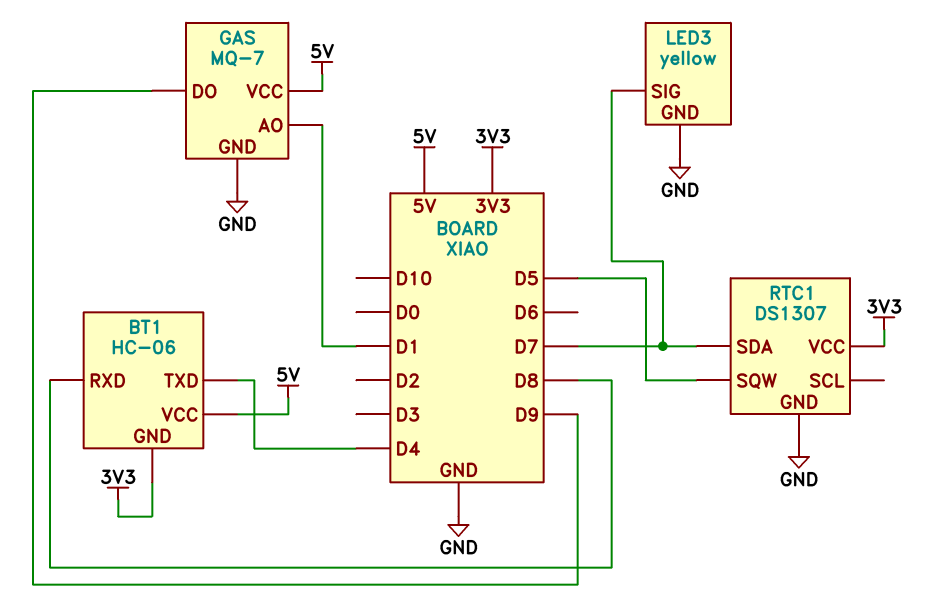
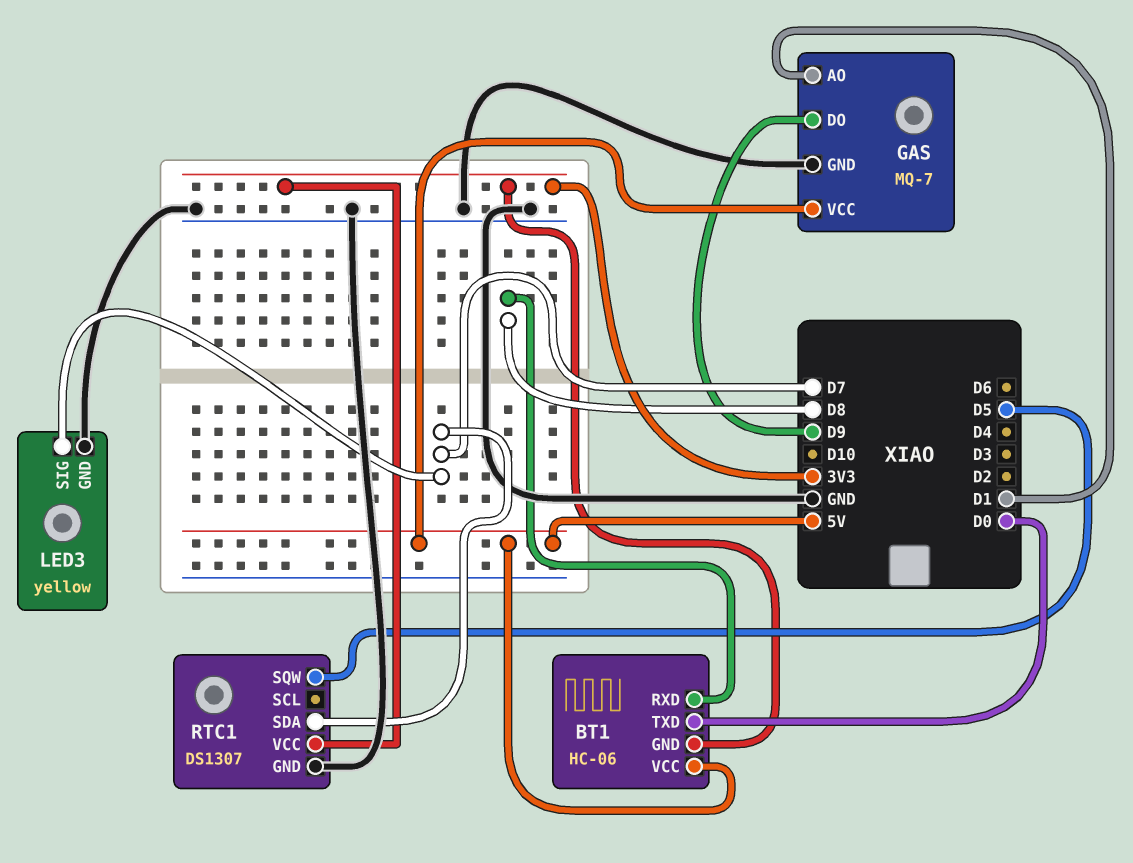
BT1 pin TXD: D4 -> D0

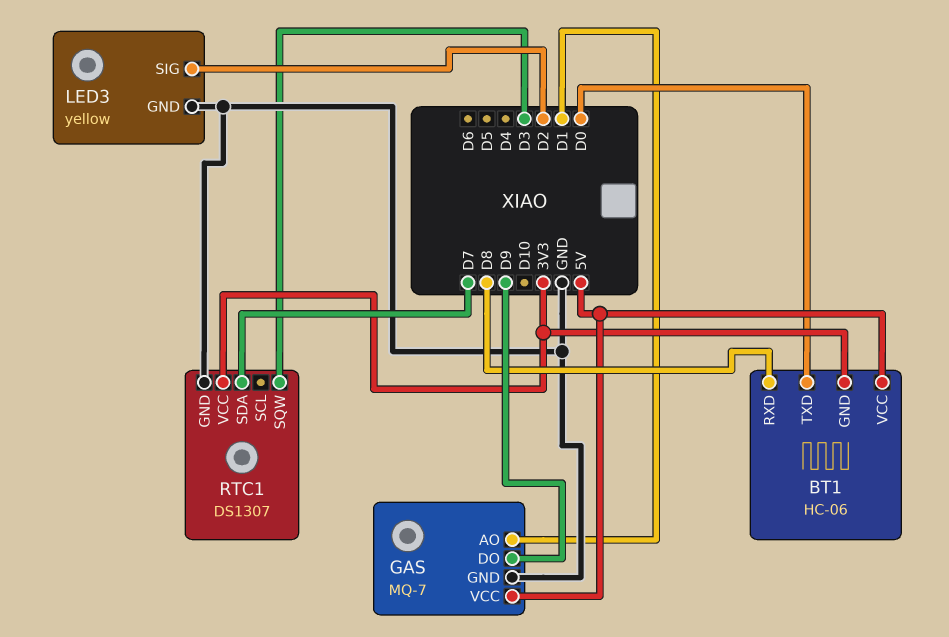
LED3 pin SIG: D7 -> D2
RTC1 pin SQW: D5 -> D3

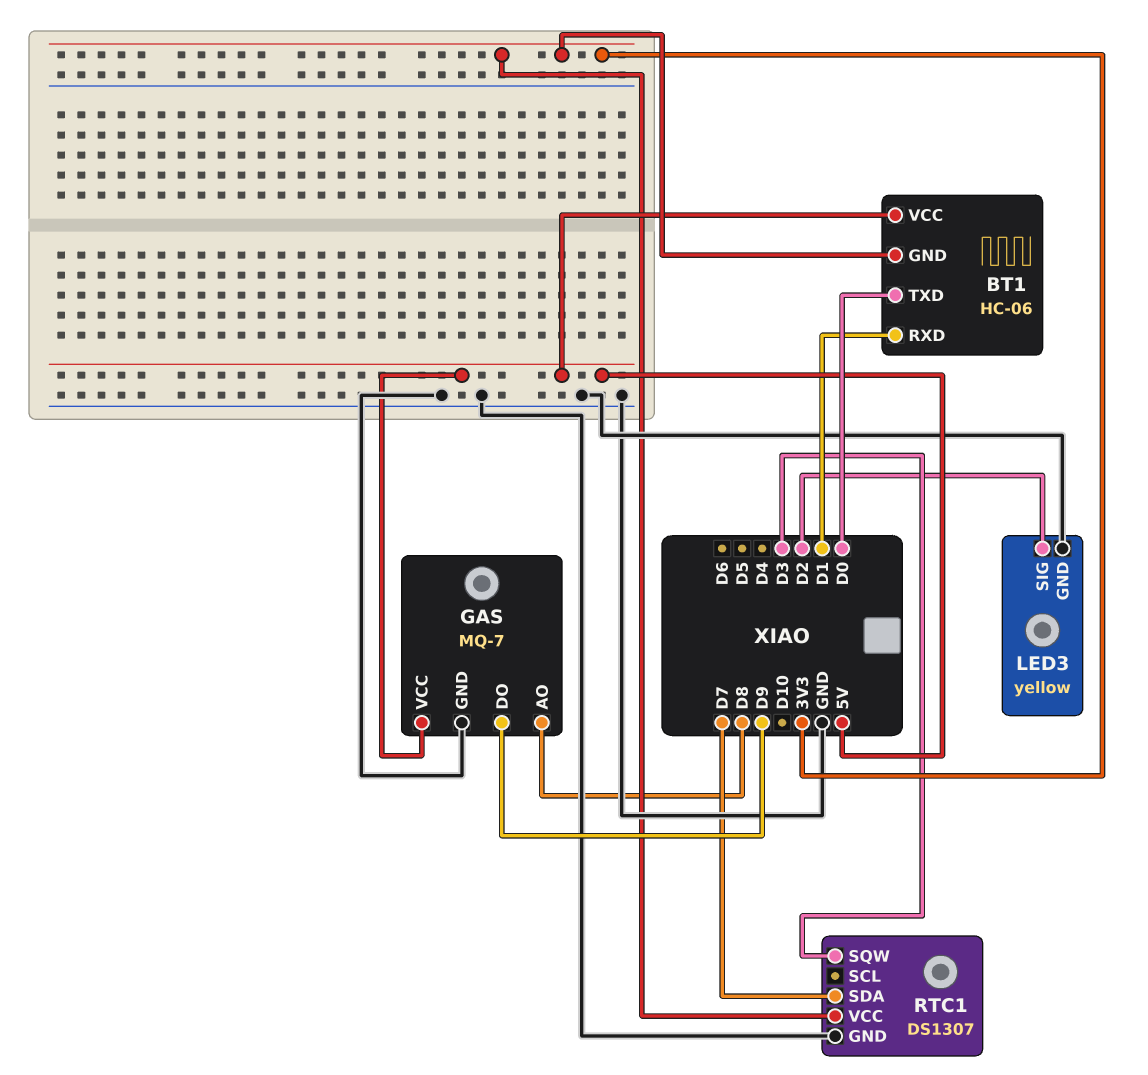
BT1 pin RXD: D8 -> D1
GAS pin AO: D1 -> D8

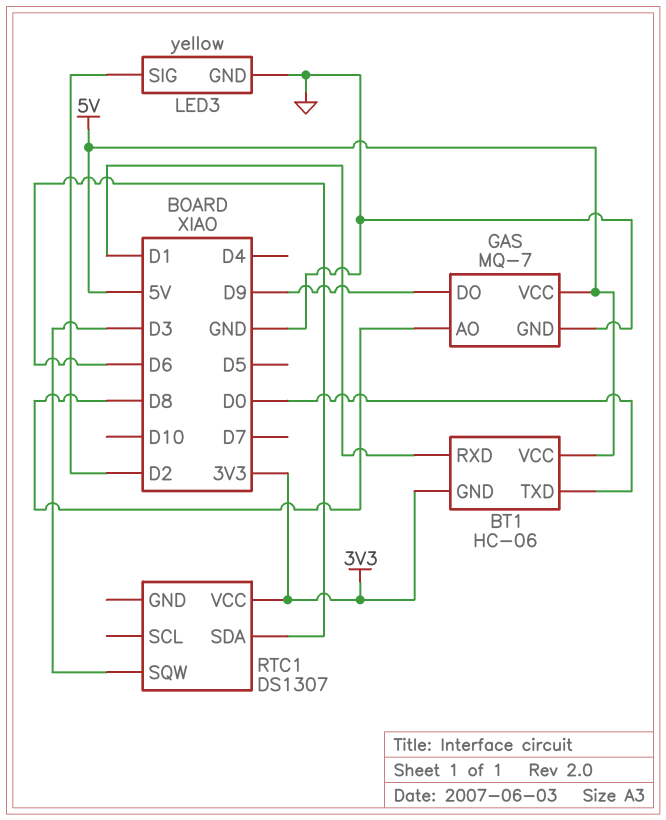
RTC1 pin GND: GND -> none
RTC1 pin SDA: D7 -> D6

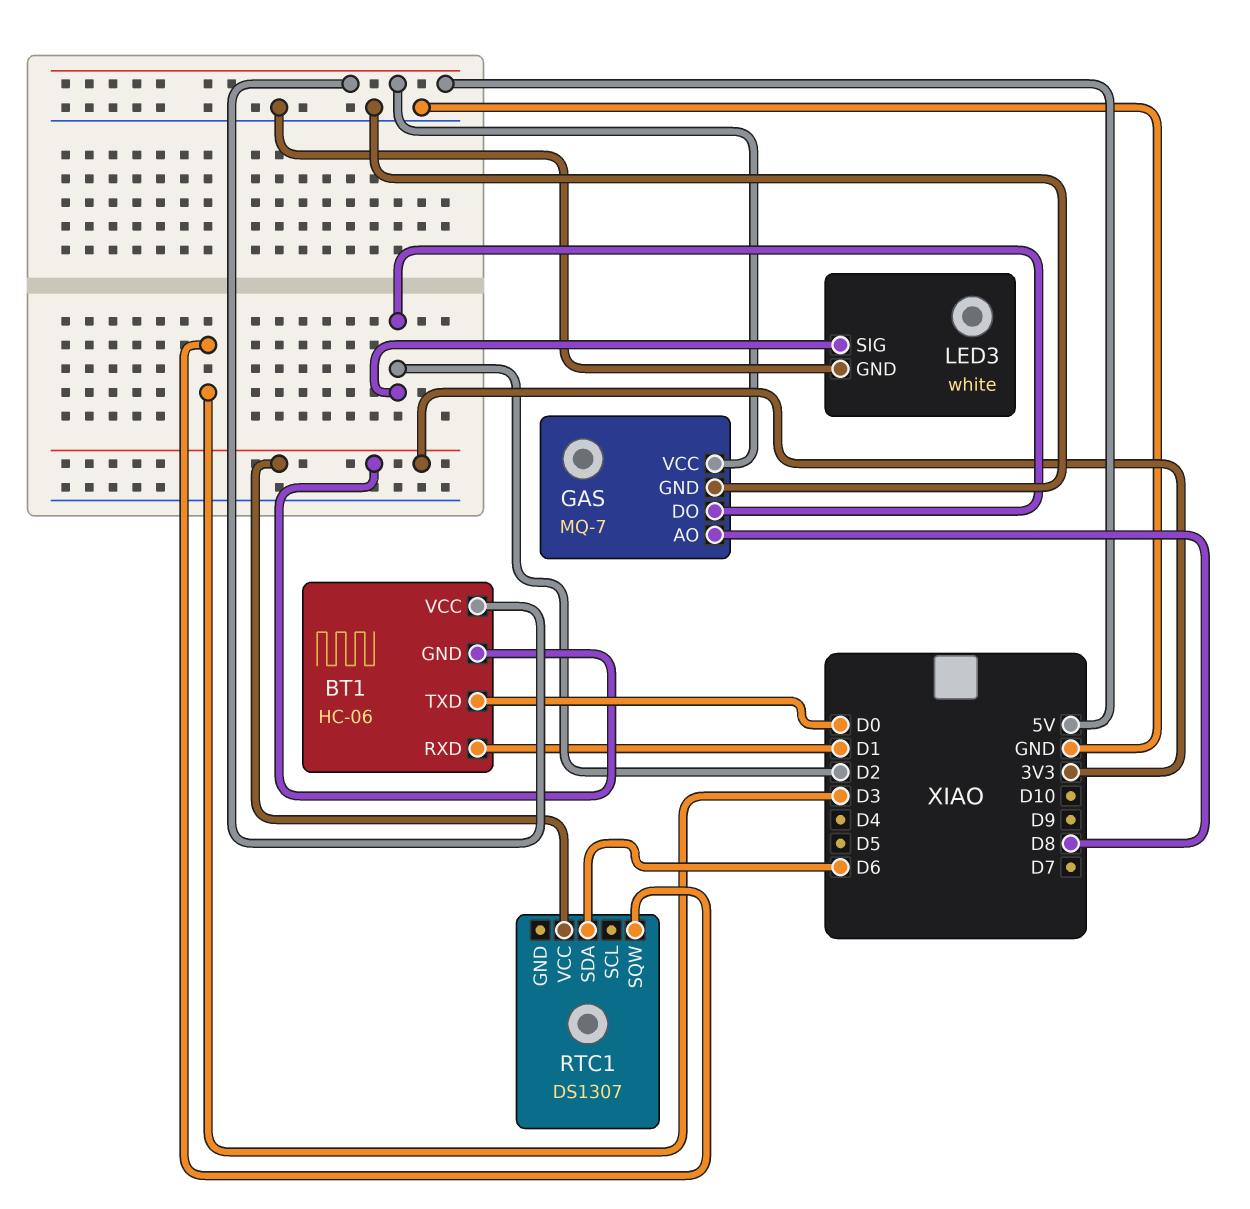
GAS pin DO: D9 -> D2
LED3: yellow -> white

